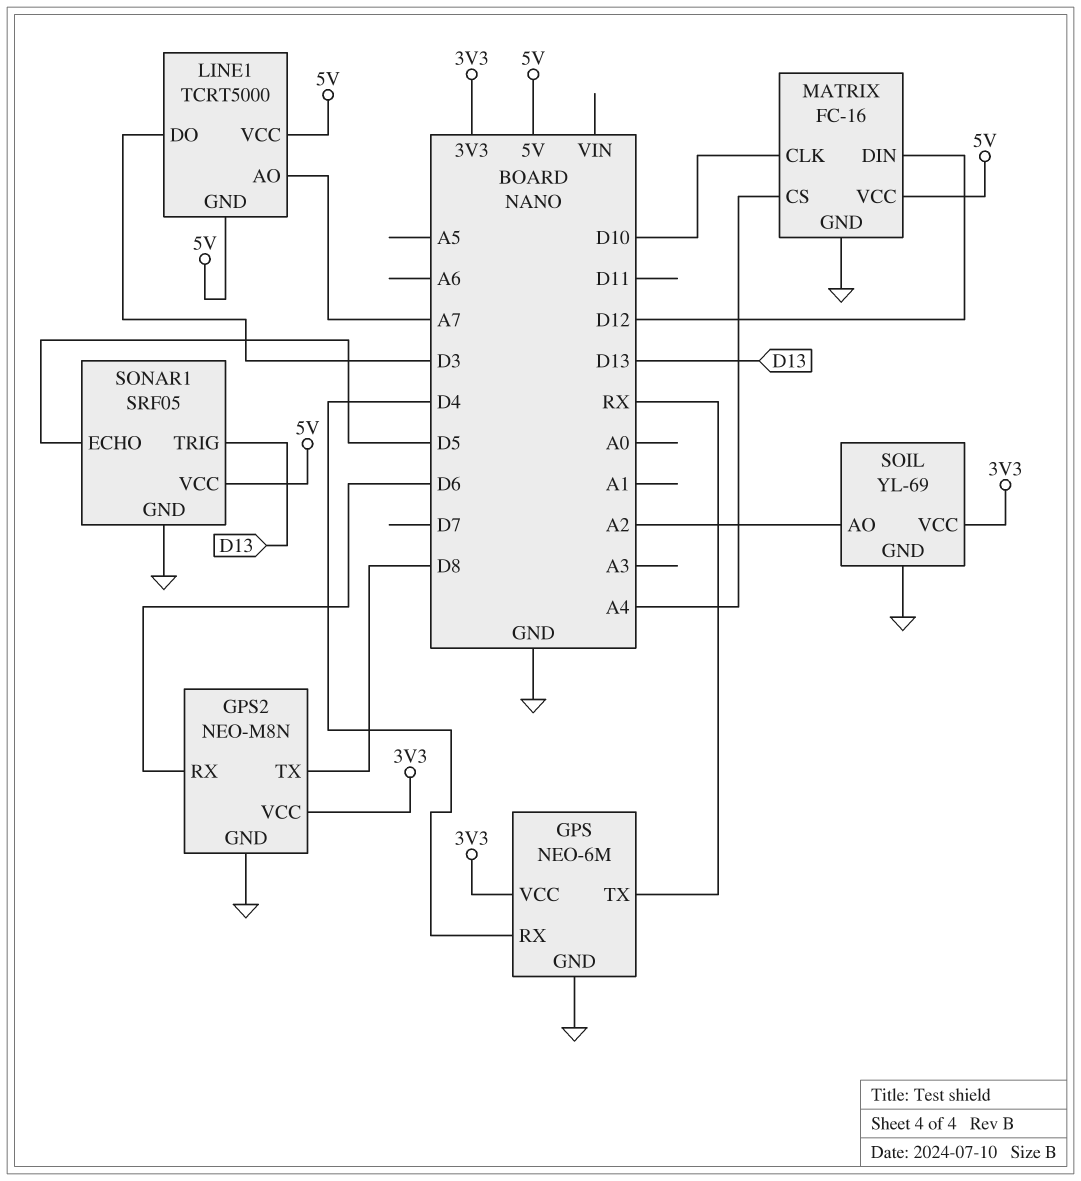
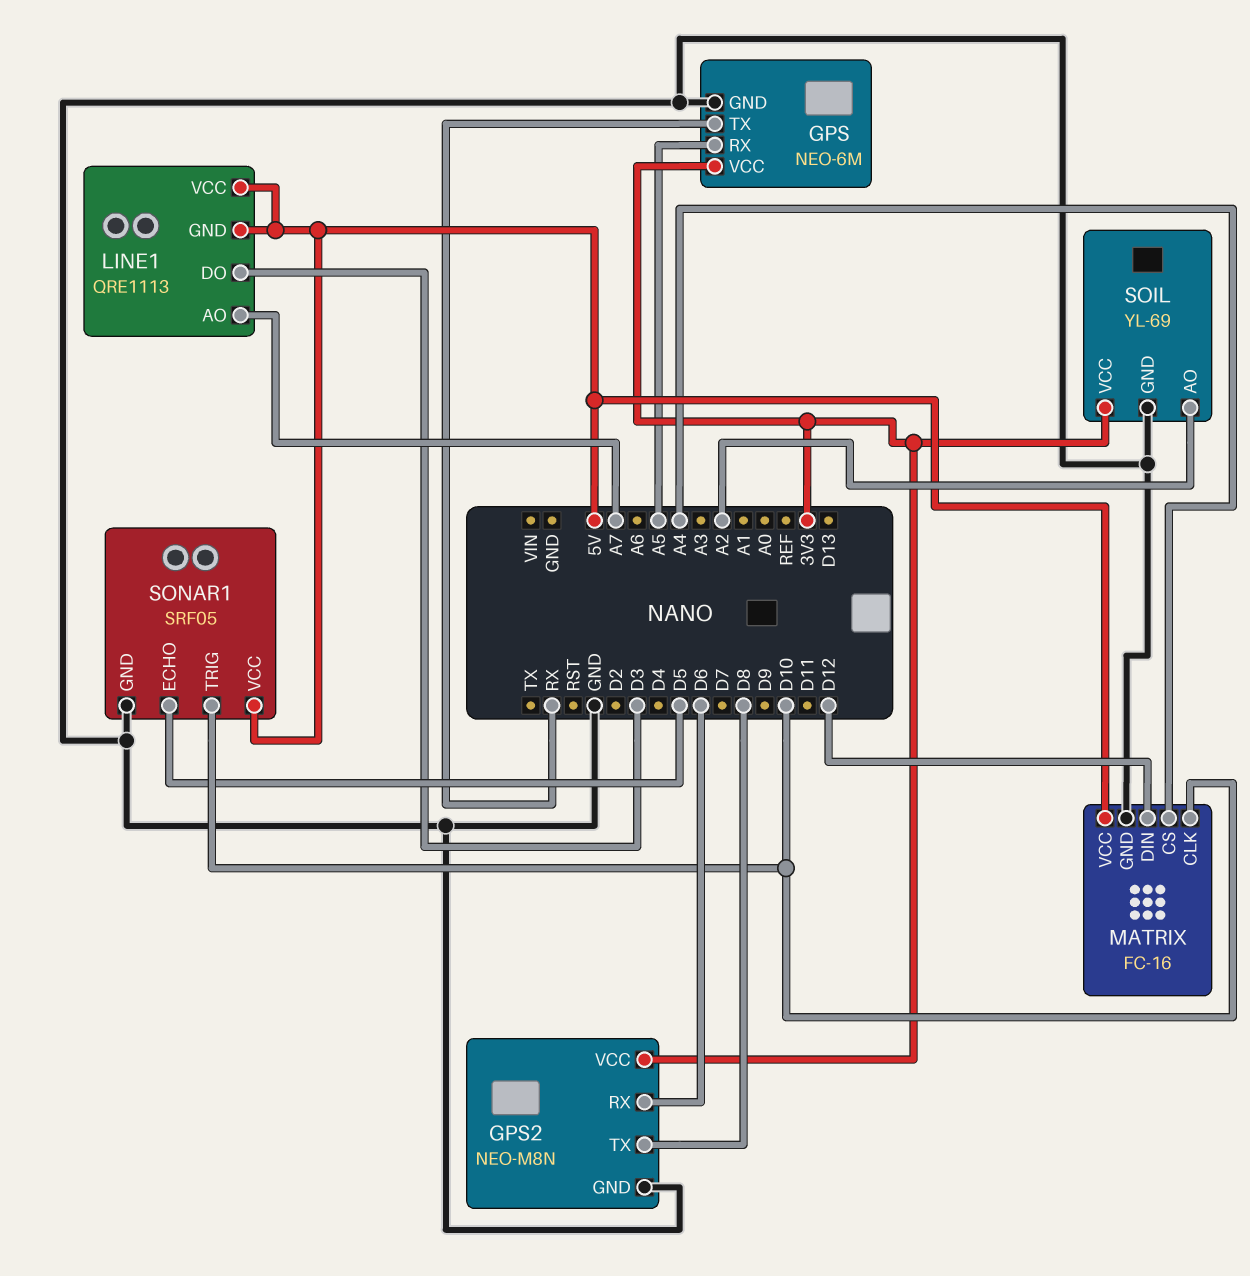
GPS pin RX: D4 -> A5
LINE1: TCRT5000 -> QRE1113
SONAR1 pin TRIG: D13 -> D10

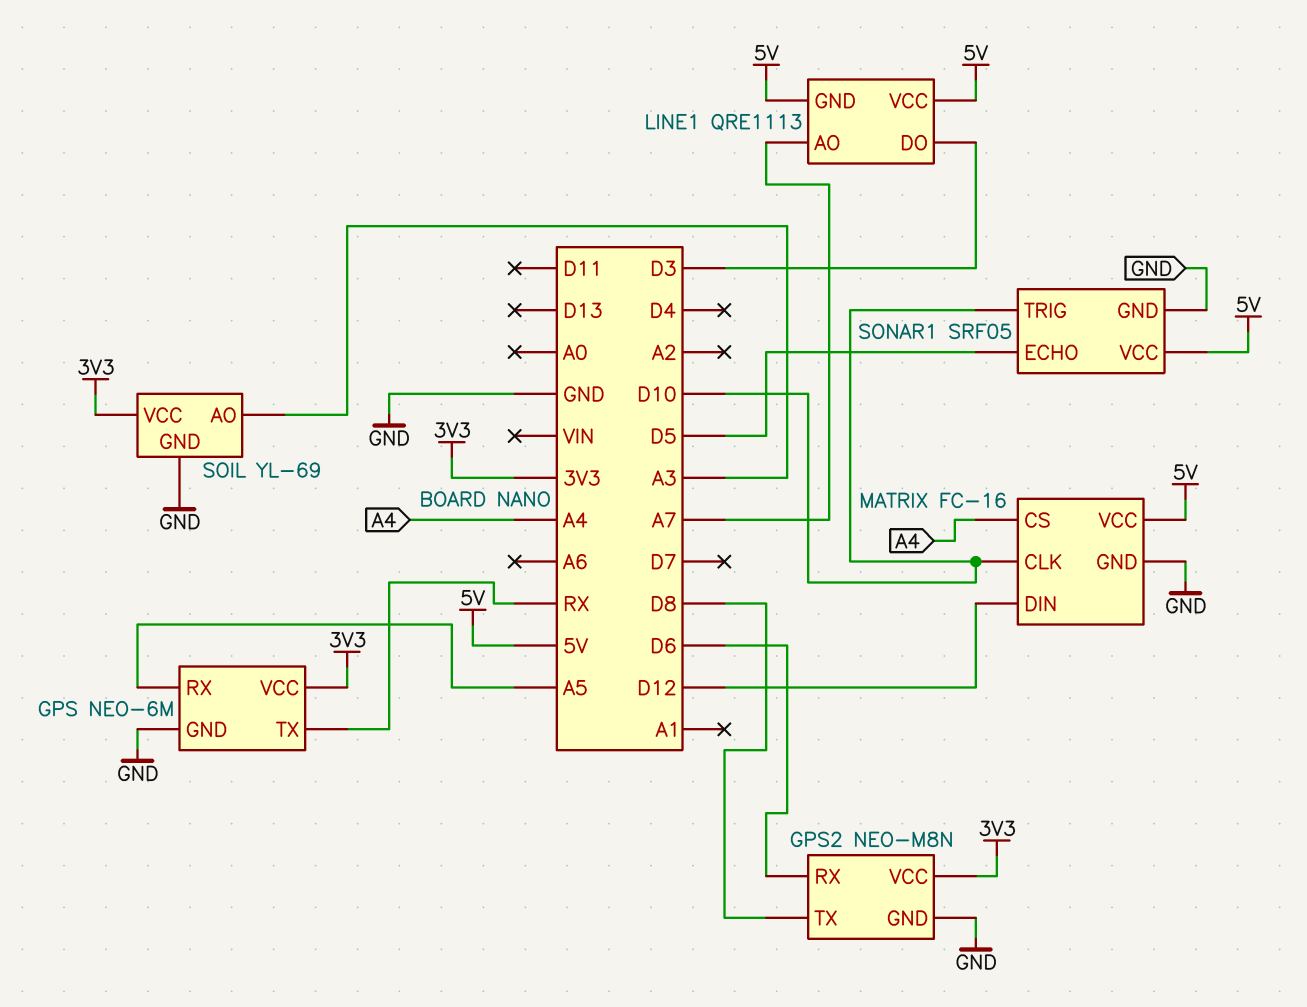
SOIL pin AO: A2 -> A3

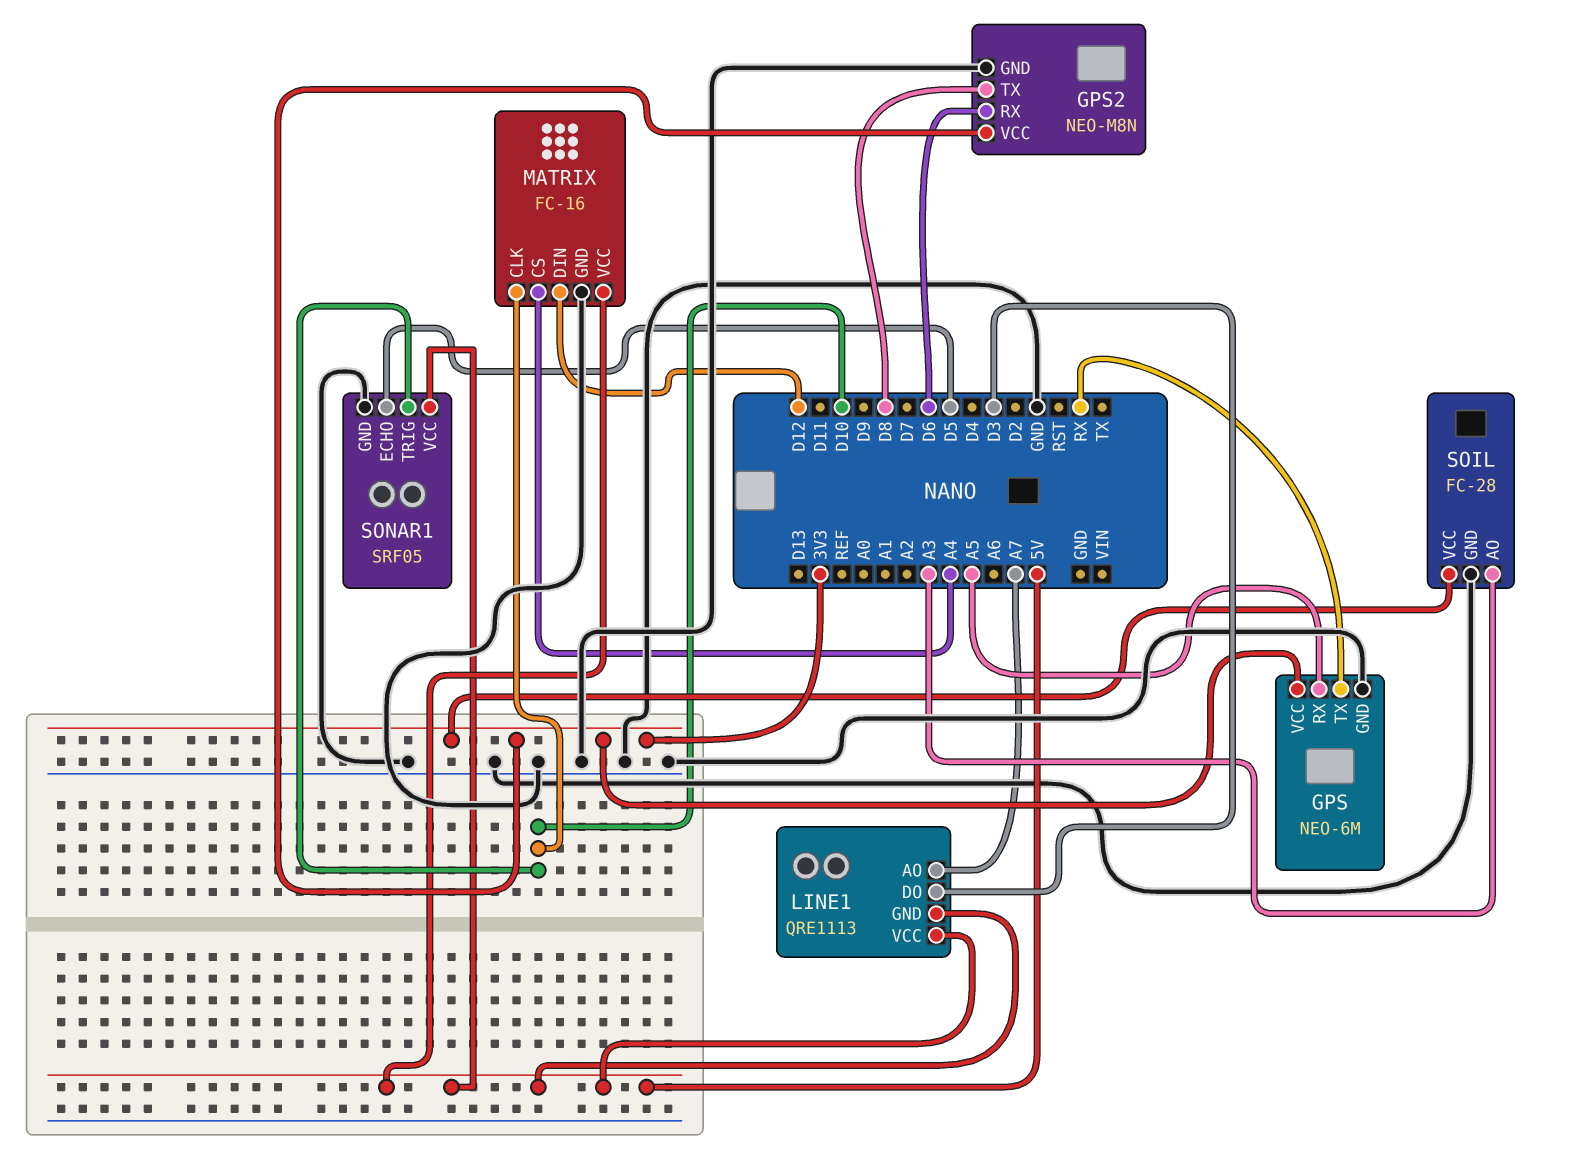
SOIL: YL-69 -> FC-28

